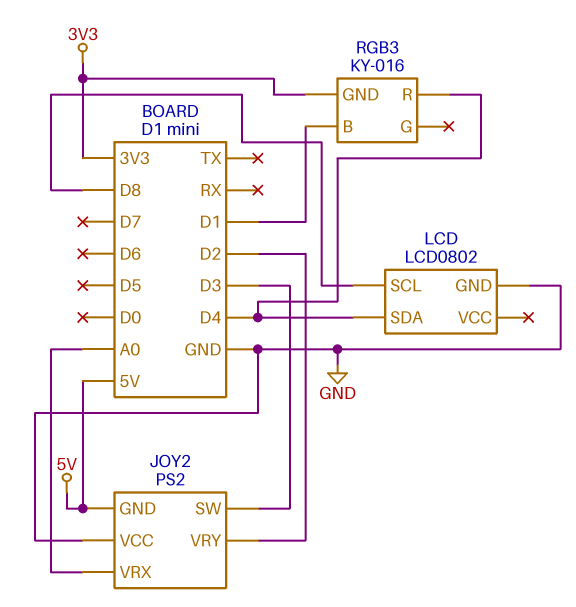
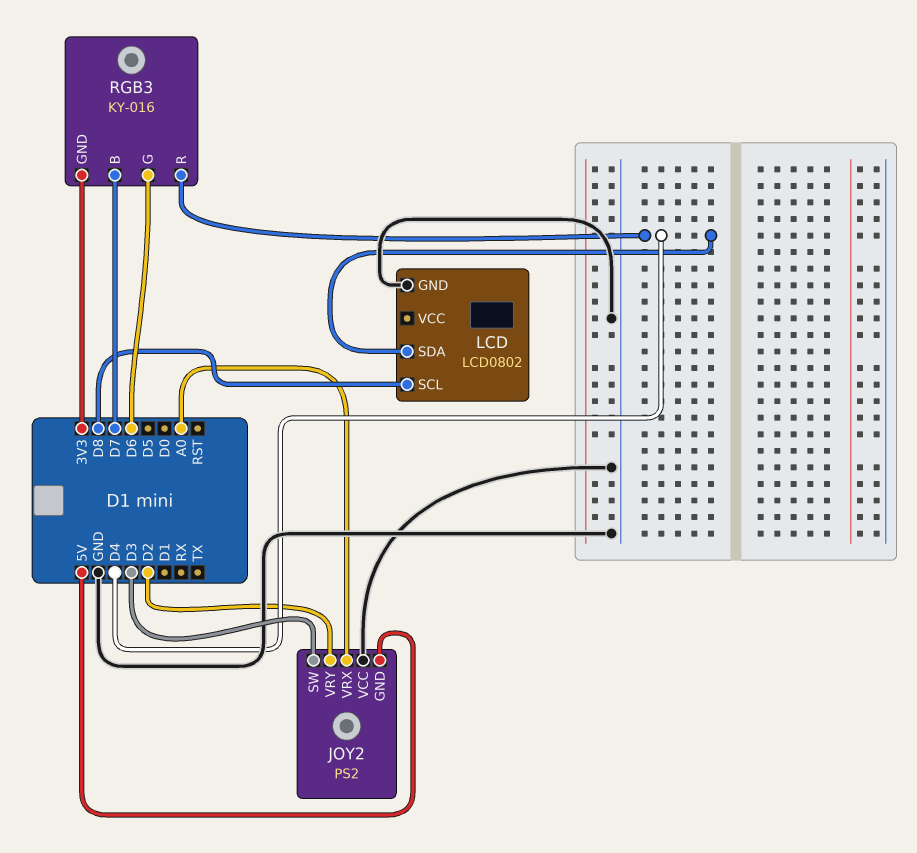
RGB3 pin B: D1 -> D7
RGB3 pin G: none -> D6

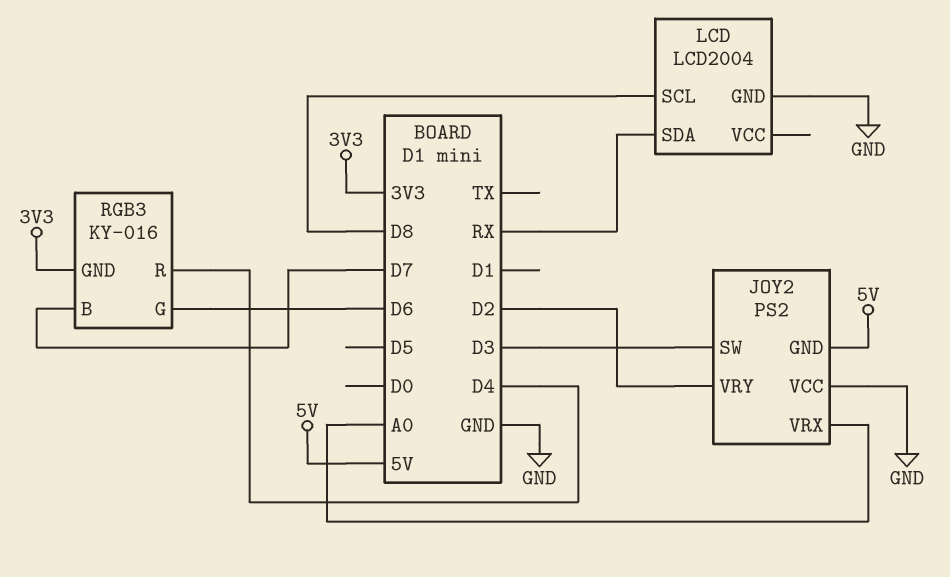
LCD: LCD0802 -> LCD2004
LCD pin SDA: D4 -> RX

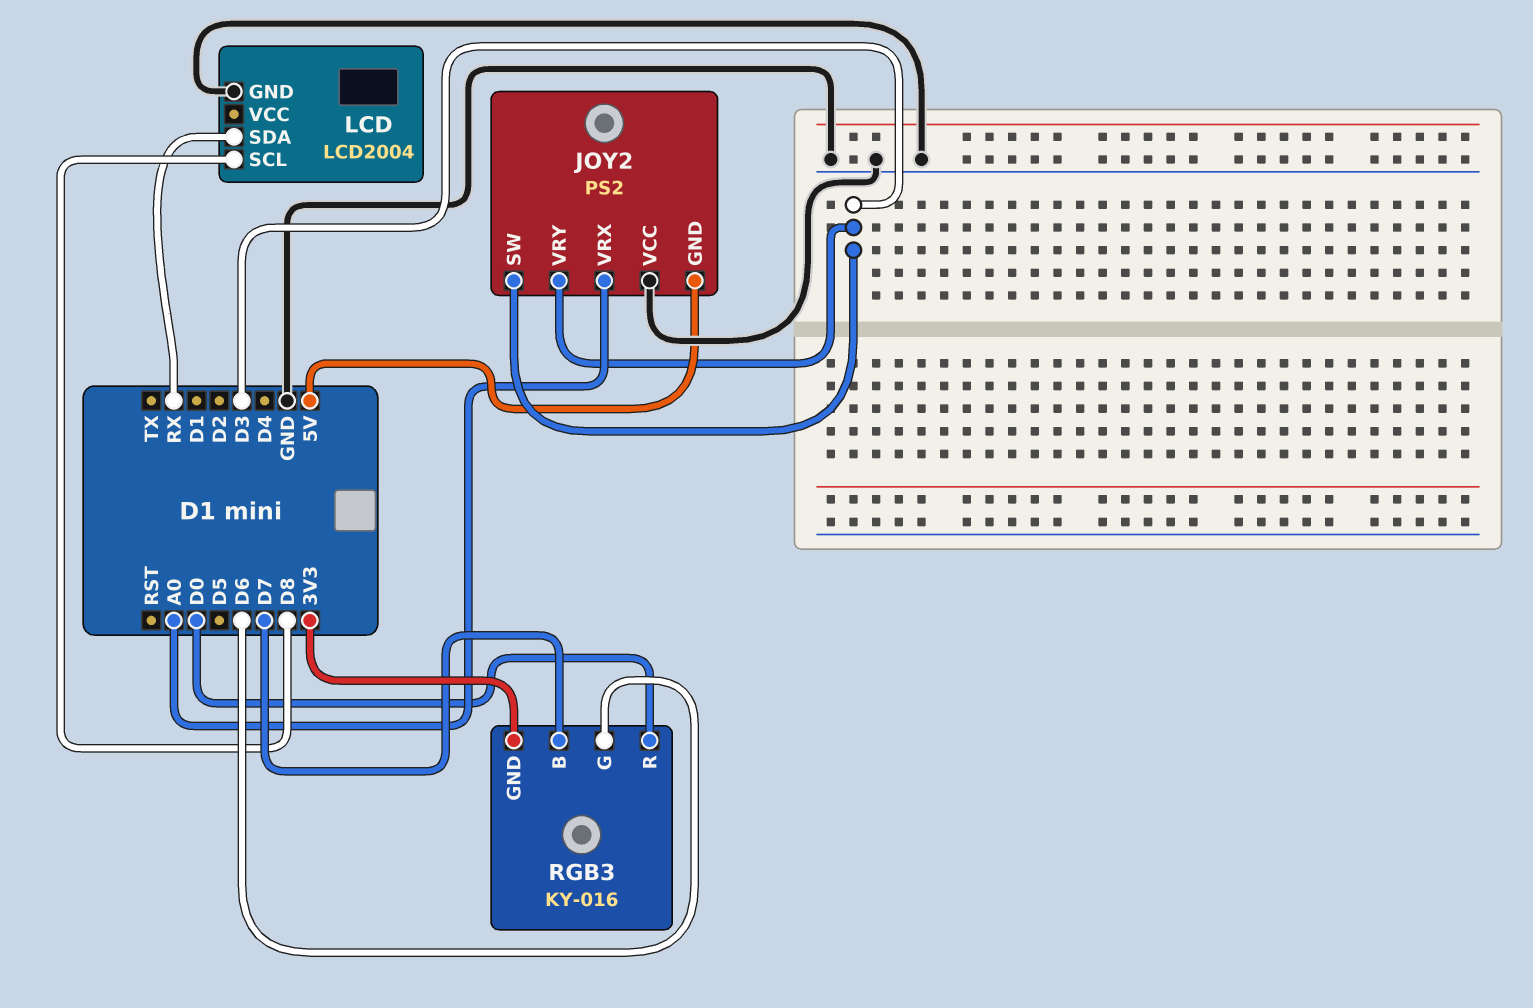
JOY2 pin VRY: D2 -> D3
RGB3 pin R: D4 -> D0

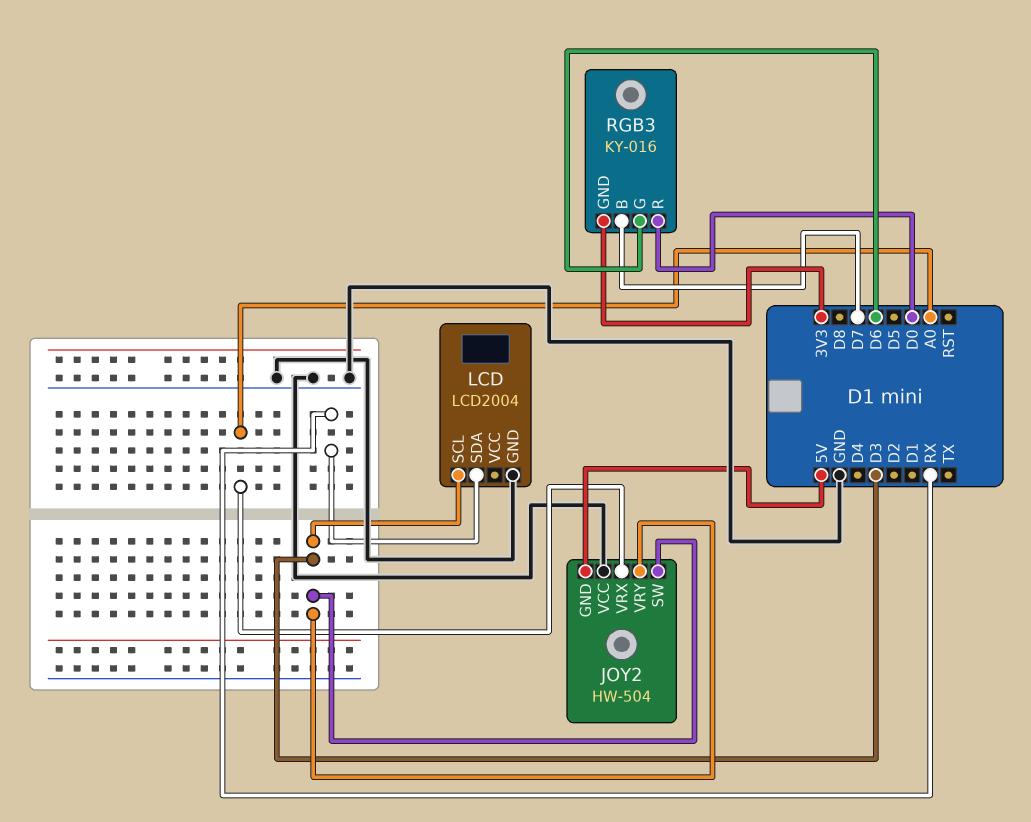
JOY2: PS2 -> HW-504
LCD pin SCL: D8 -> D3

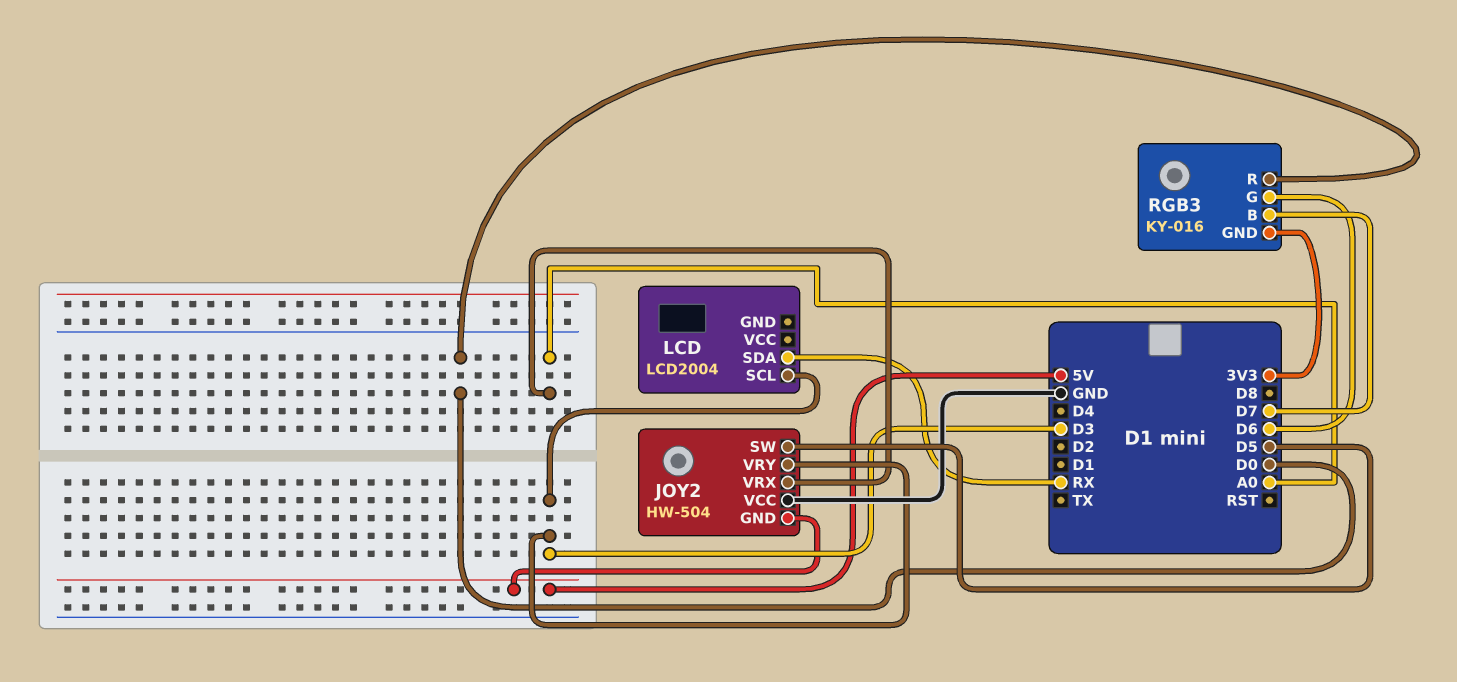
JOY2 pin SW: D3 -> D5
LCD pin GND: GND -> none

